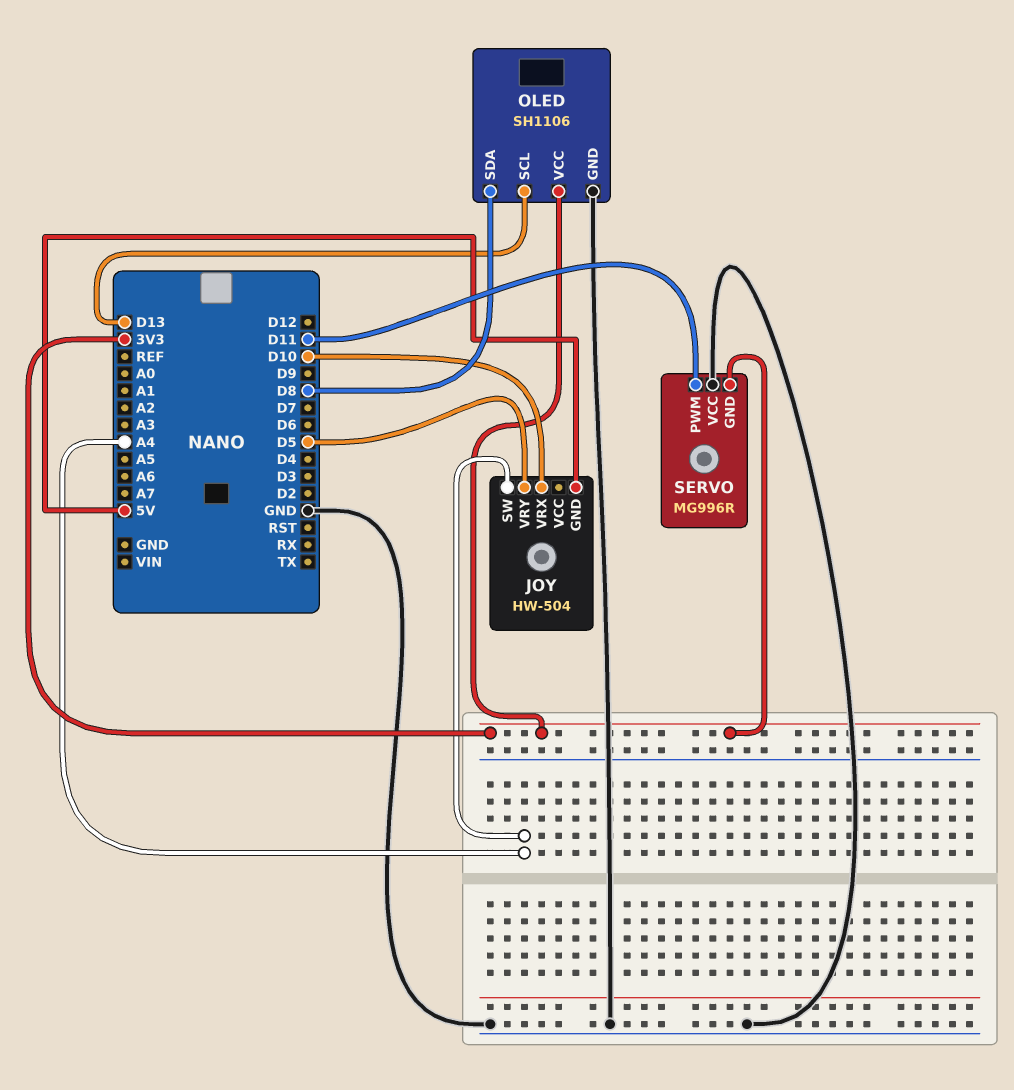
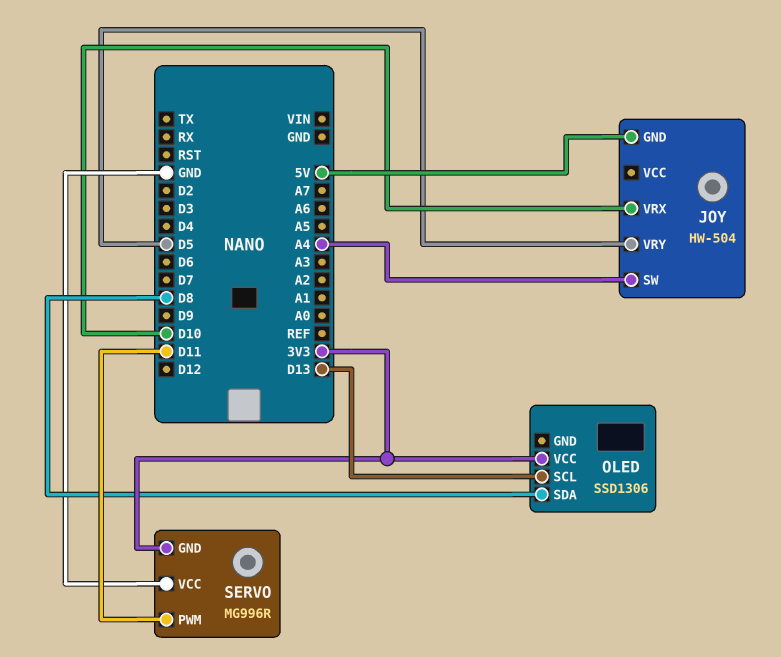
OLED: SH1106 -> SSD1306
OLED pin GND: GND -> none

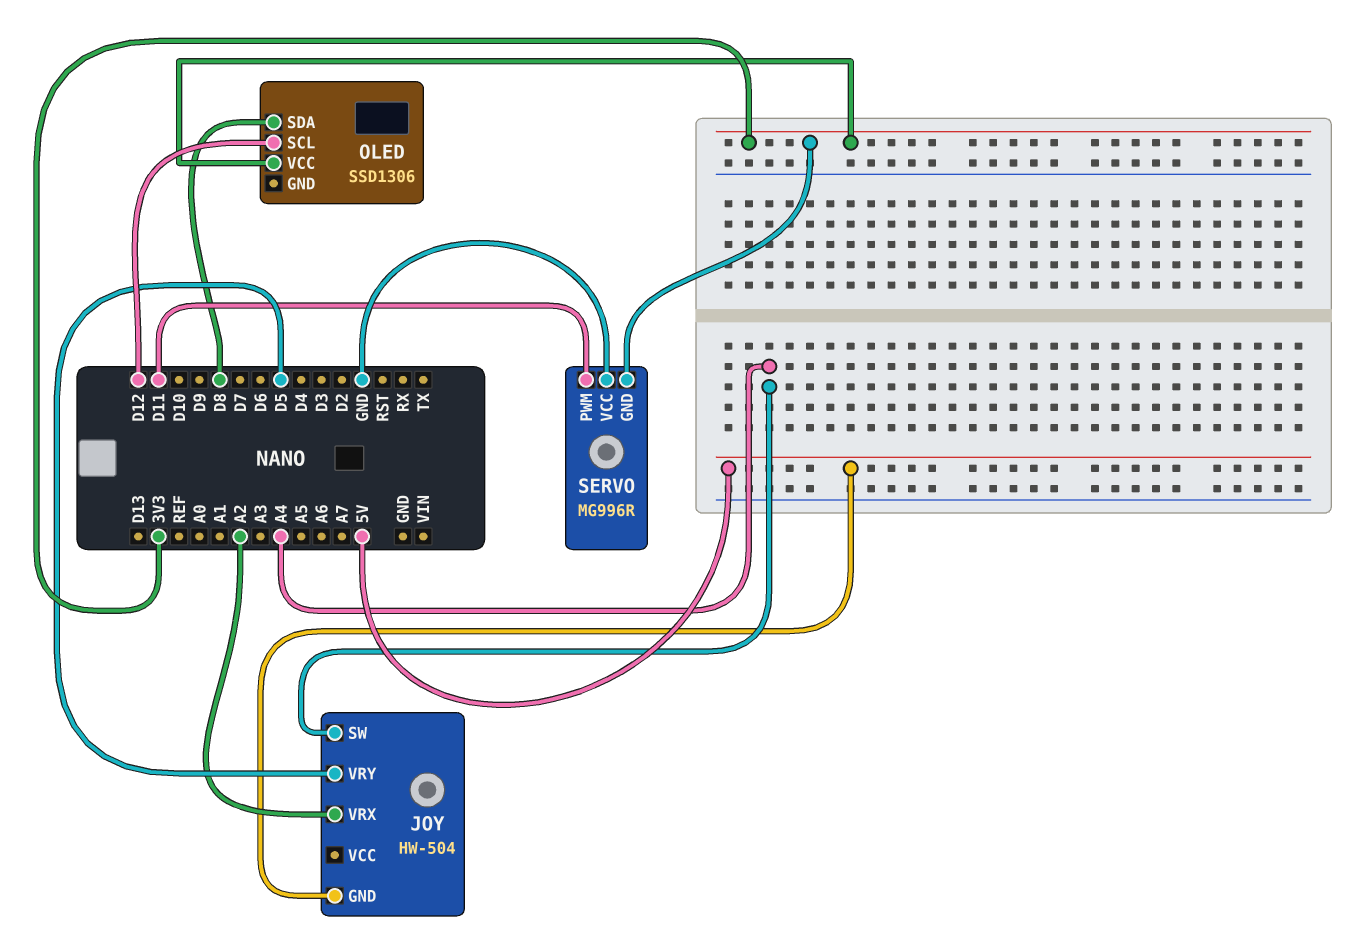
JOY pin VRX: D10 -> A2
OLED pin SCL: D13 -> D12

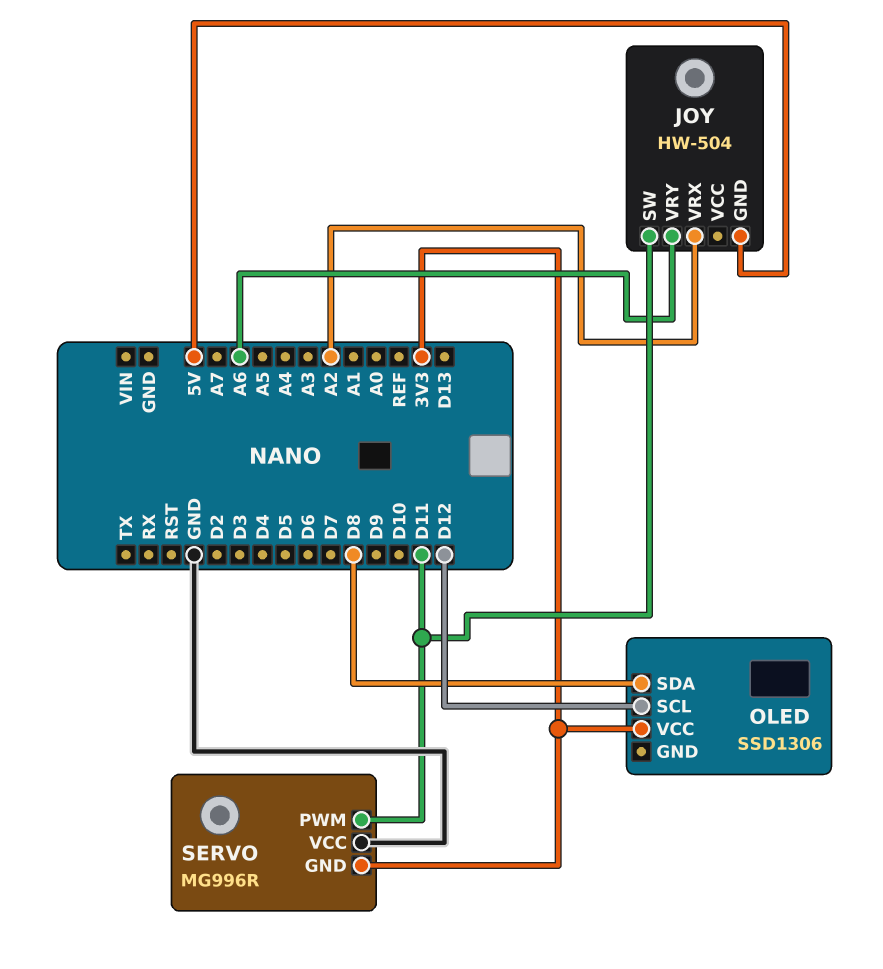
JOY pin SW: A4 -> D11
JOY pin VRY: D5 -> A6

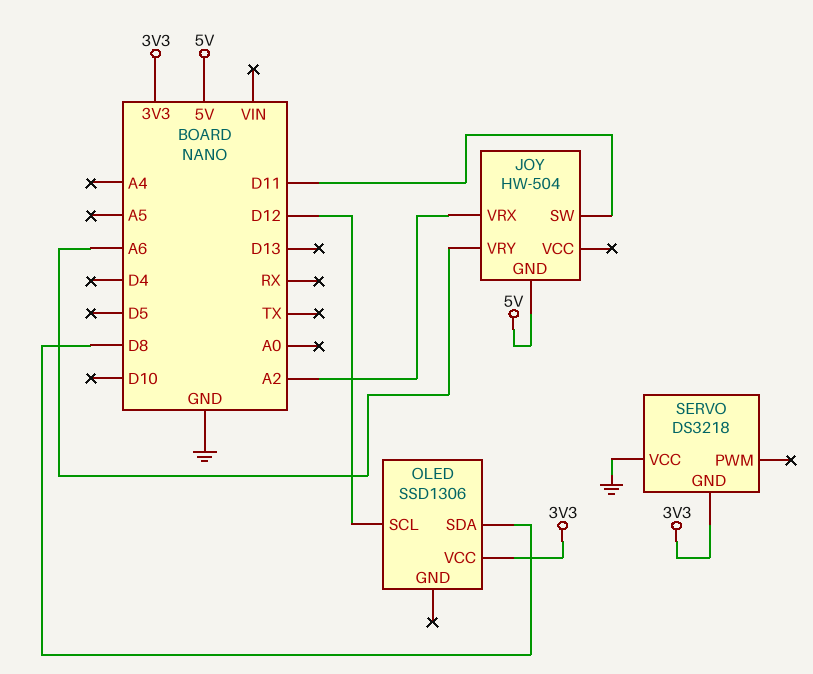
SERVO: MG996R -> DS3218
SERVO pin PWM: D11 -> none

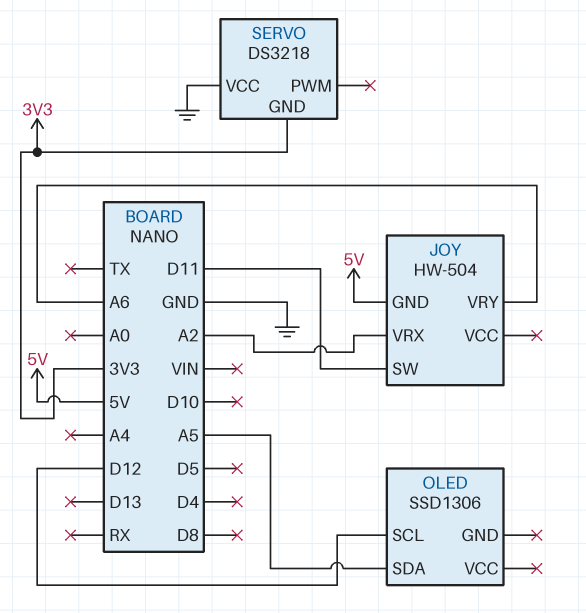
OLED pin SDA: D8 -> A5
OLED pin VCC: 3V3 -> none

